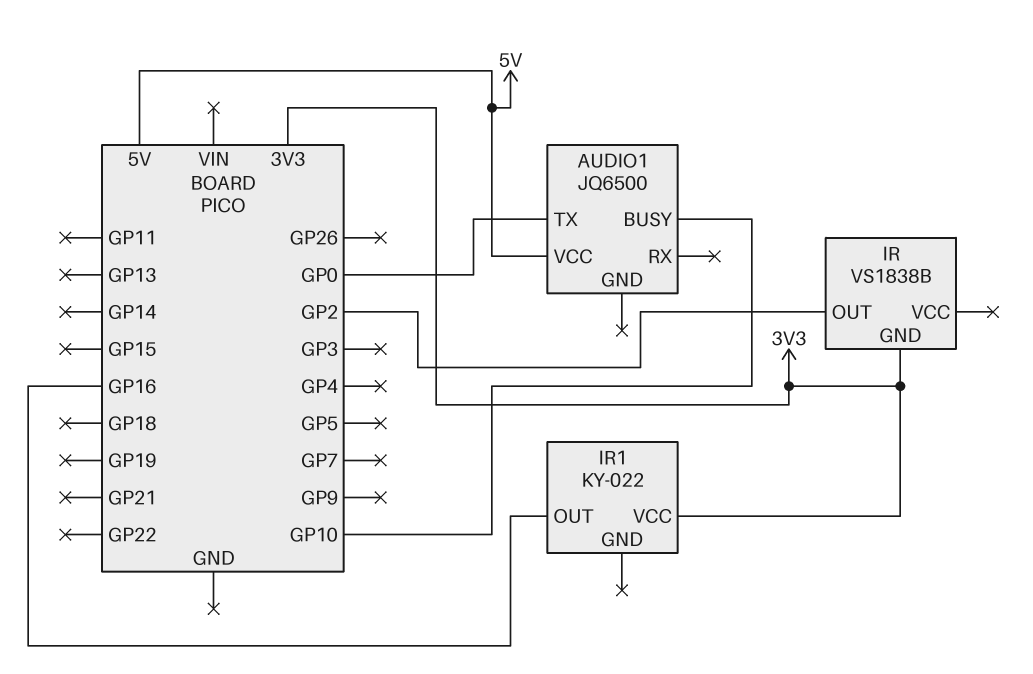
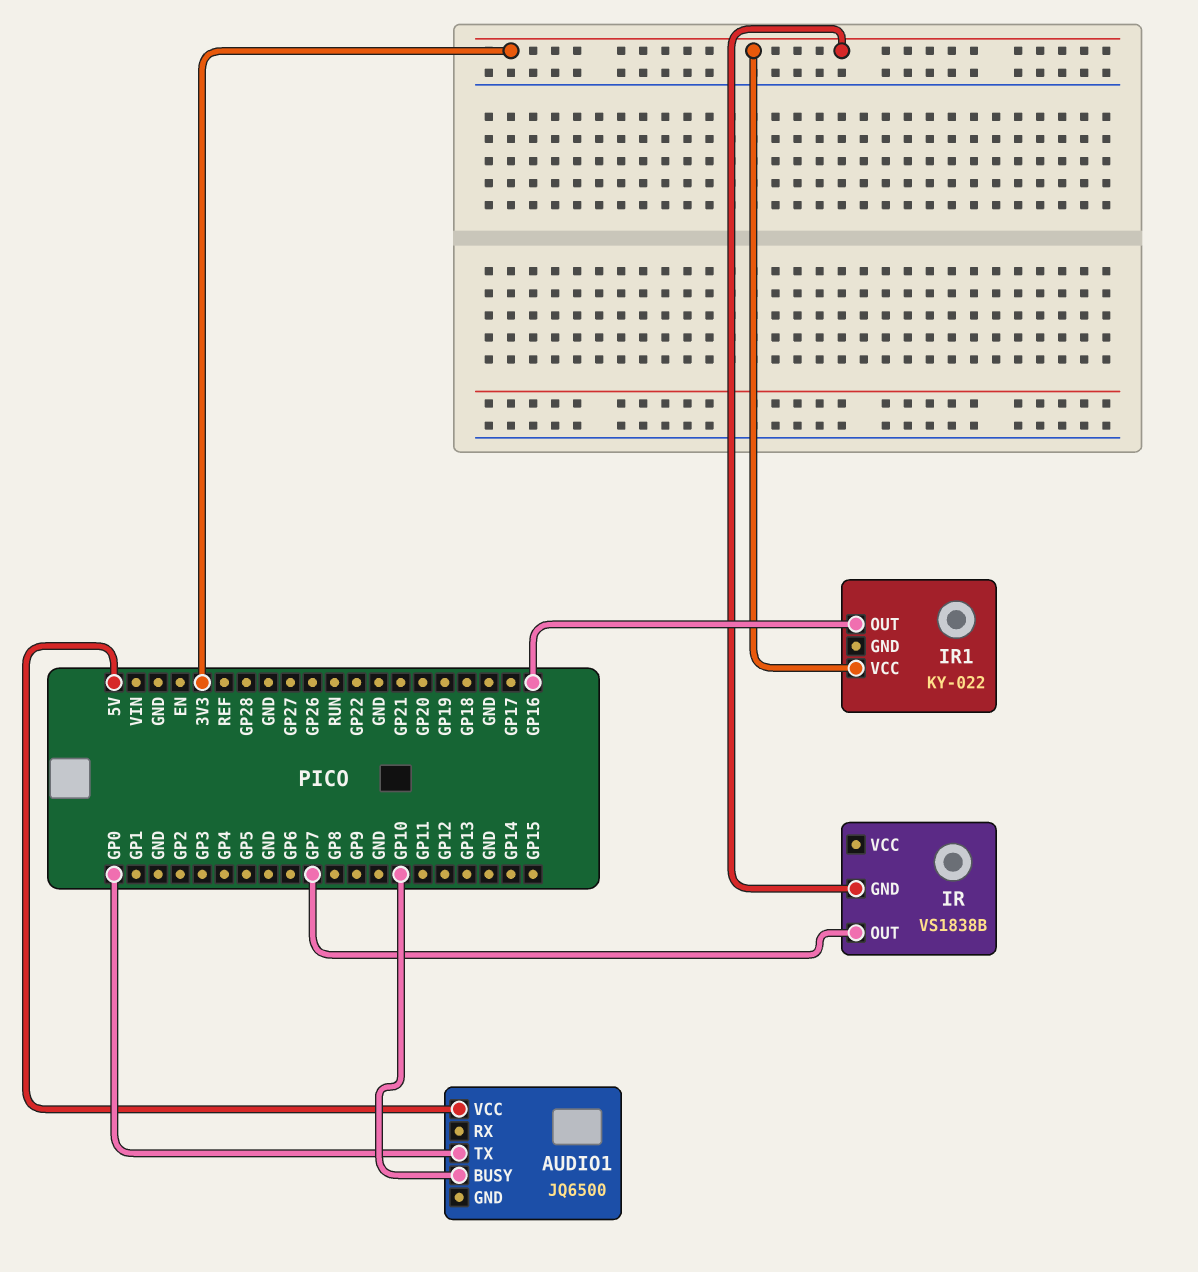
IR pin OUT: GP2 -> GP7

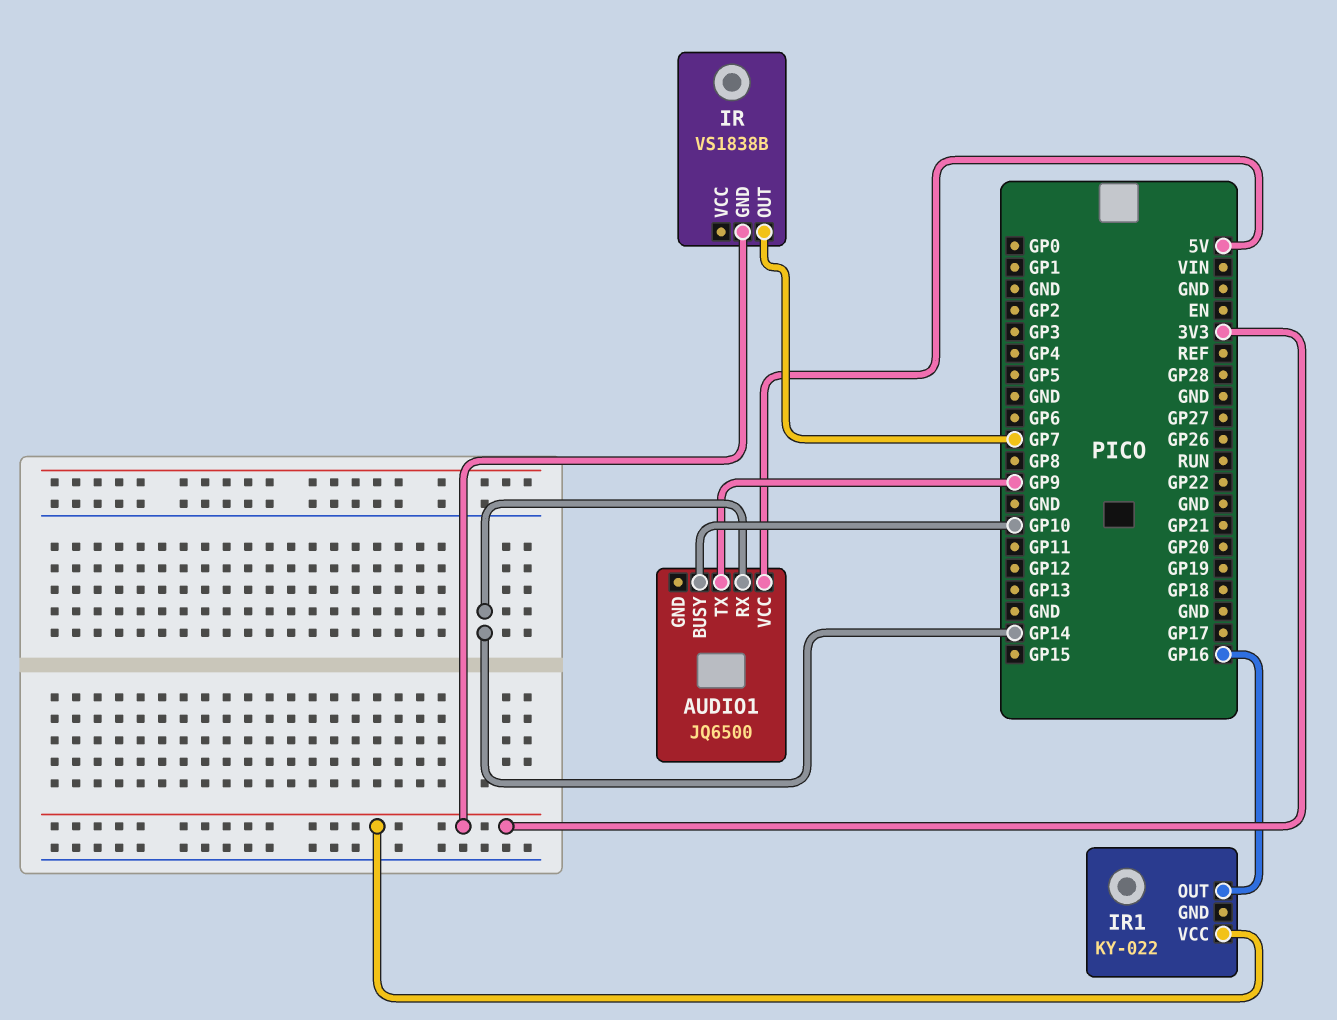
AUDIO1 pin RX: none -> GP14
AUDIO1 pin TX: GP0 -> GP9

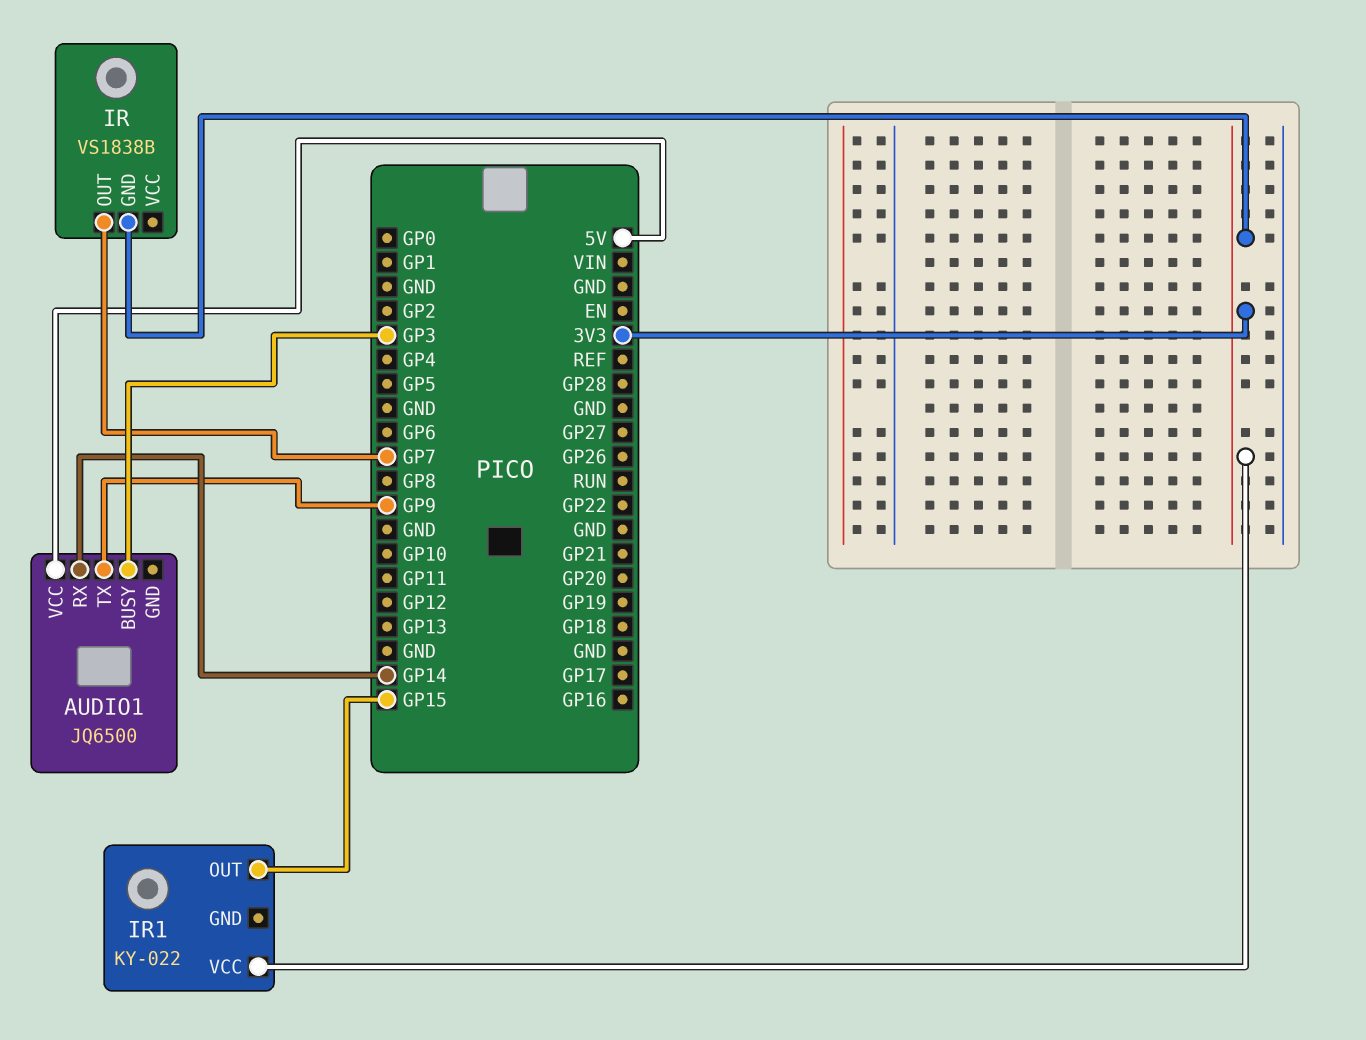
AUDIO1 pin BUSY: GP10 -> GP3
IR1 pin OUT: GP16 -> GP15

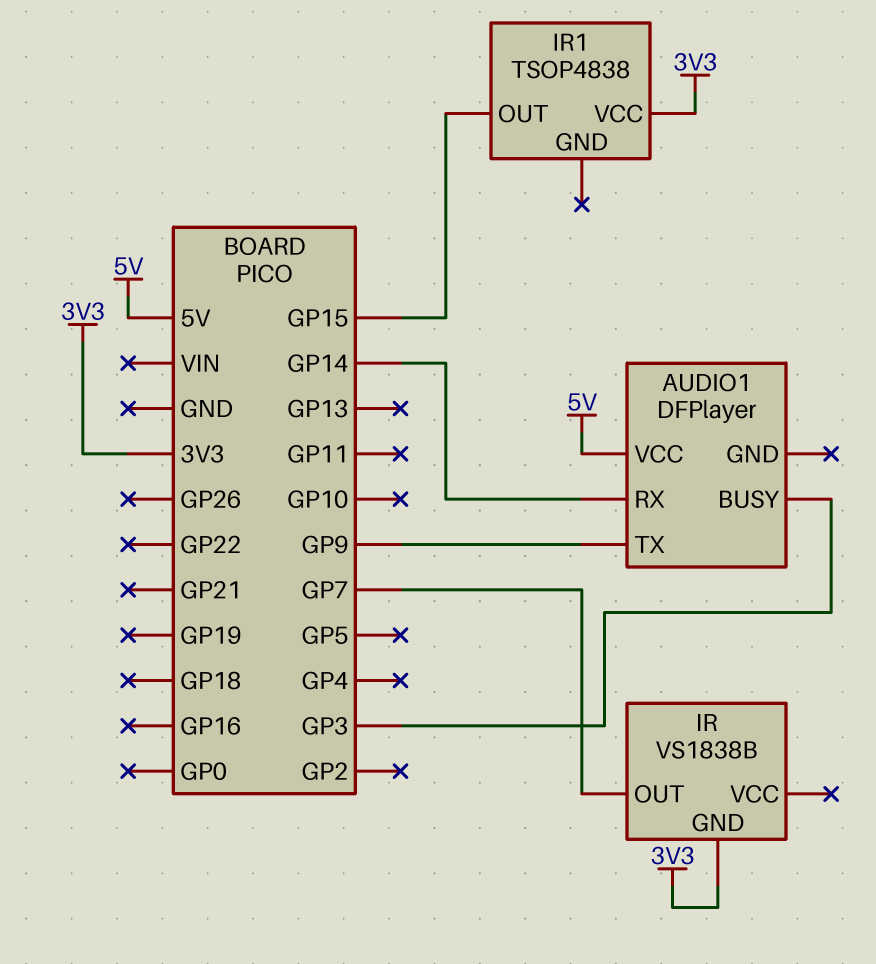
AUDIO1: JQ6500 -> DFPlayer
IR1: KY-022 -> TSOP4838

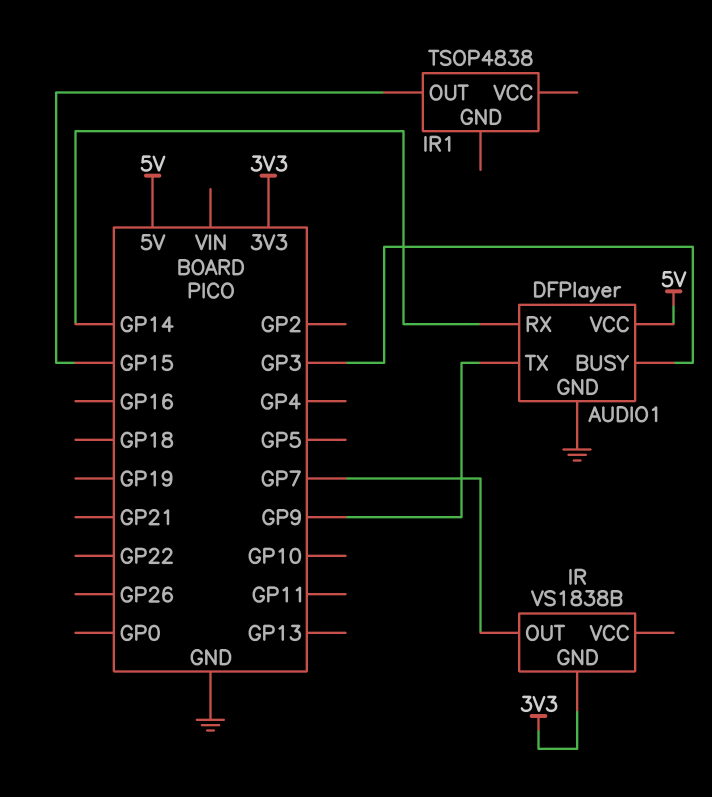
AUDIO1 pin GND: none -> GND
IR1 pin VCC: 3V3 -> none

